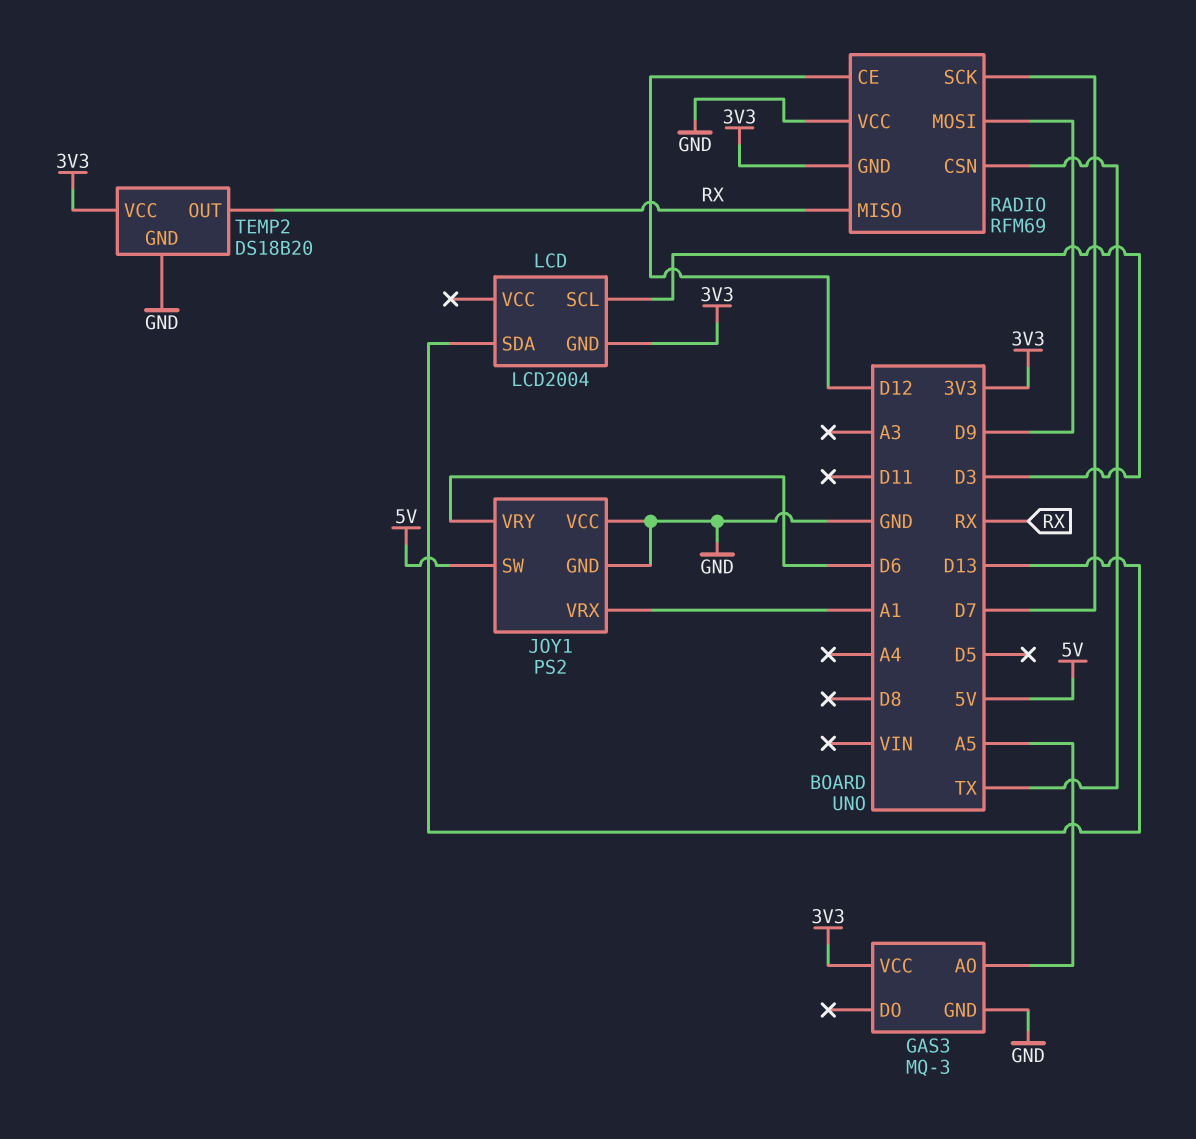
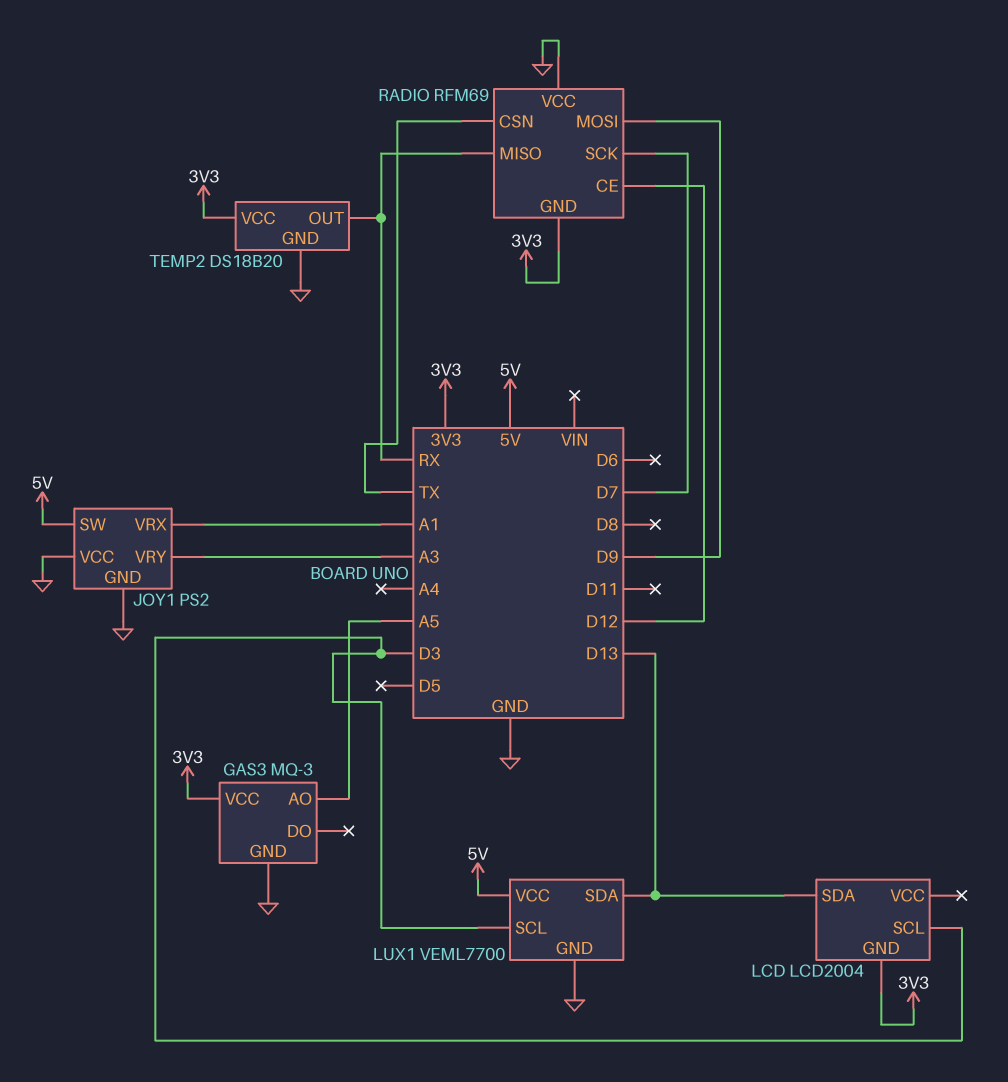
JOY1 pin VRY: D6 -> A3
LUX1: none -> VEML7700
LUX1 pin GND: none -> GND
LUX1 pin SCL: none -> D3
LUX1 pin SDA: none -> D13
LUX1 pin VCC: none -> 5V

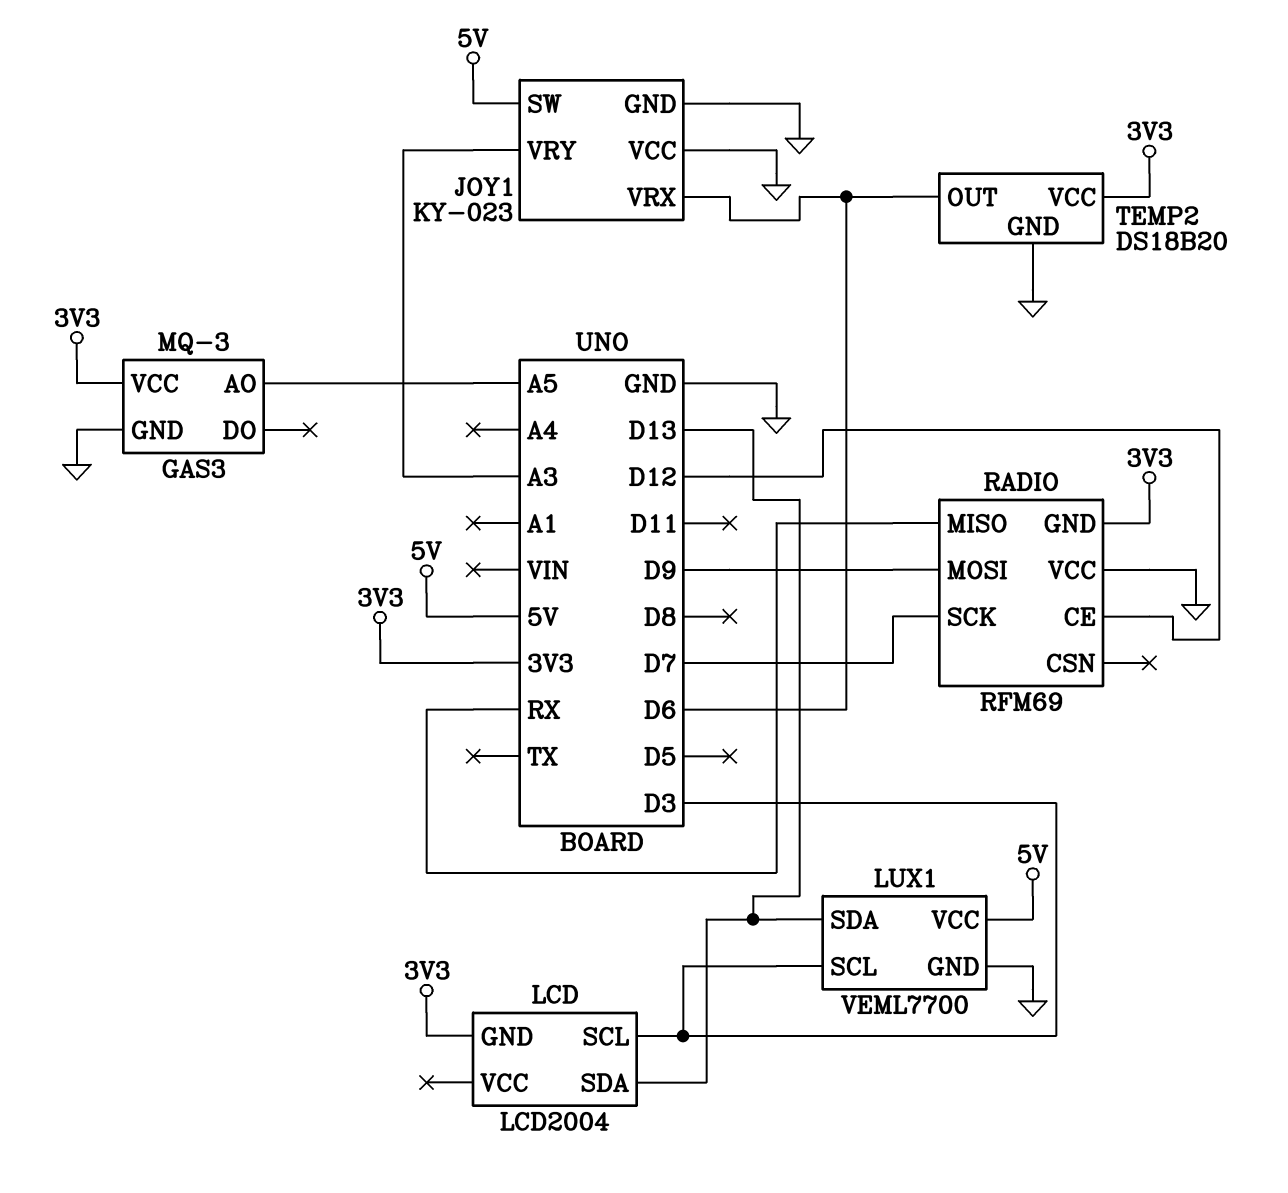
JOY1: PS2 -> KY-023
JOY1 pin VRX: A1 -> D6
RADIO pin CSN: TX -> none
TEMP2 pin OUT: RX -> D6

